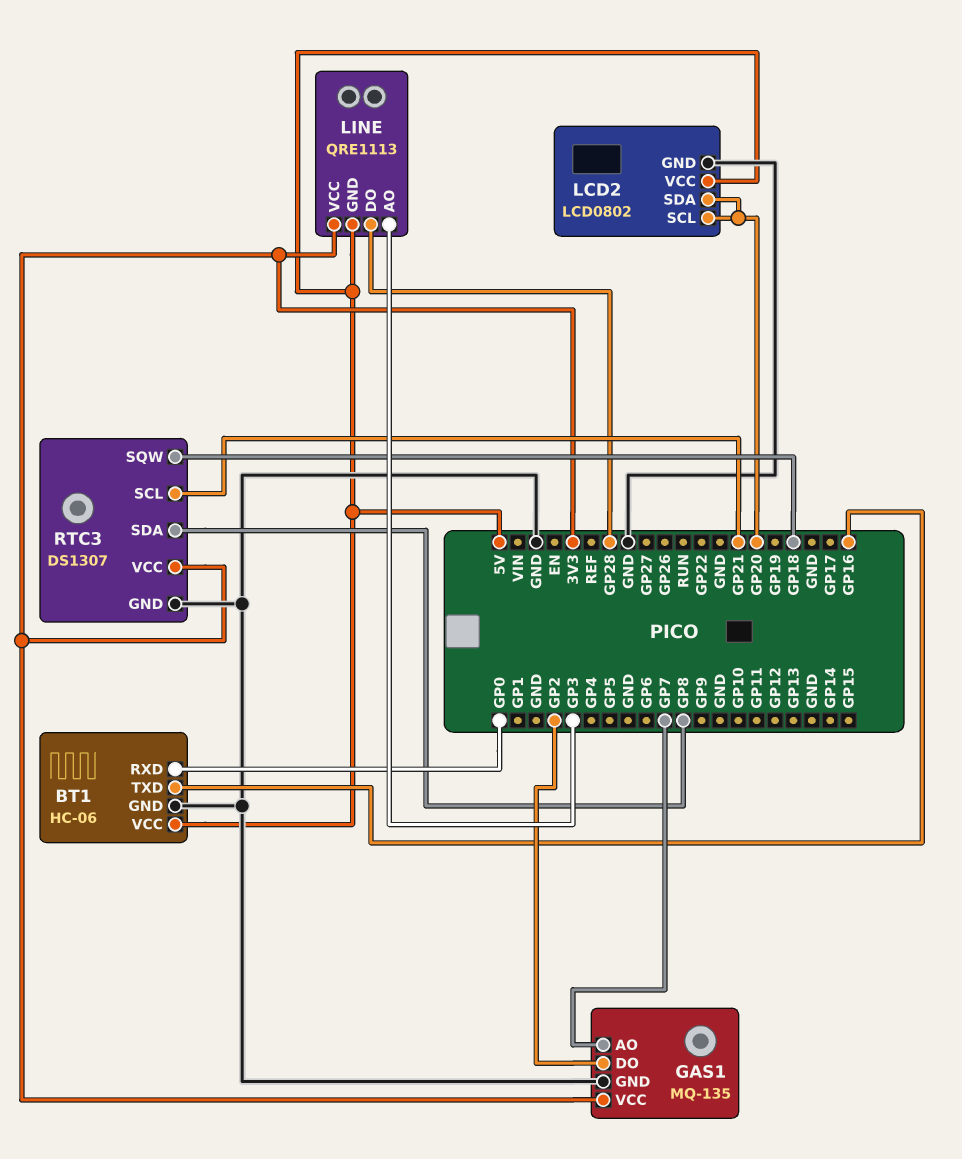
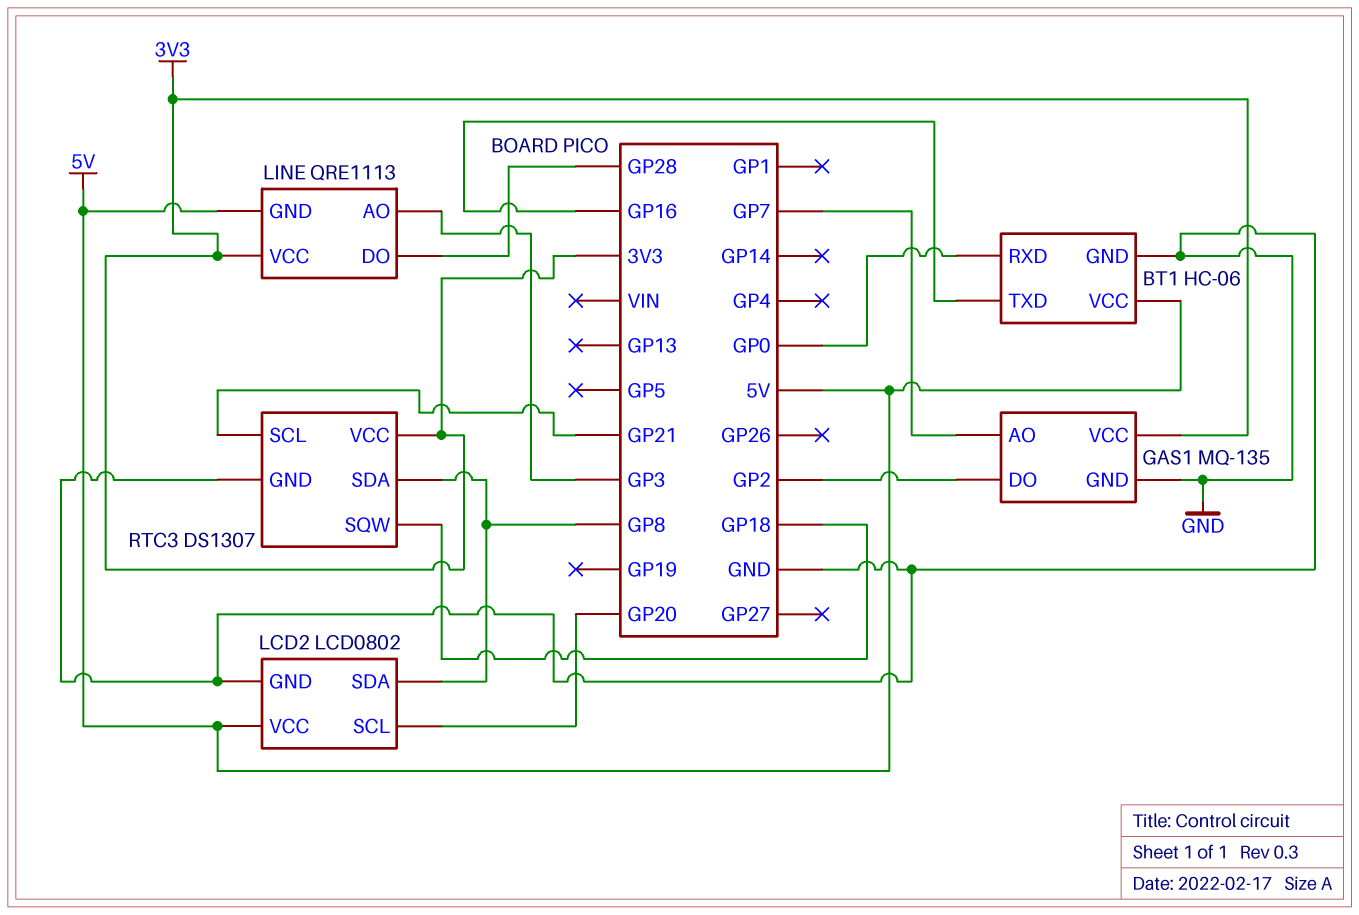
LCD2 pin SDA: GP20 -> GP8

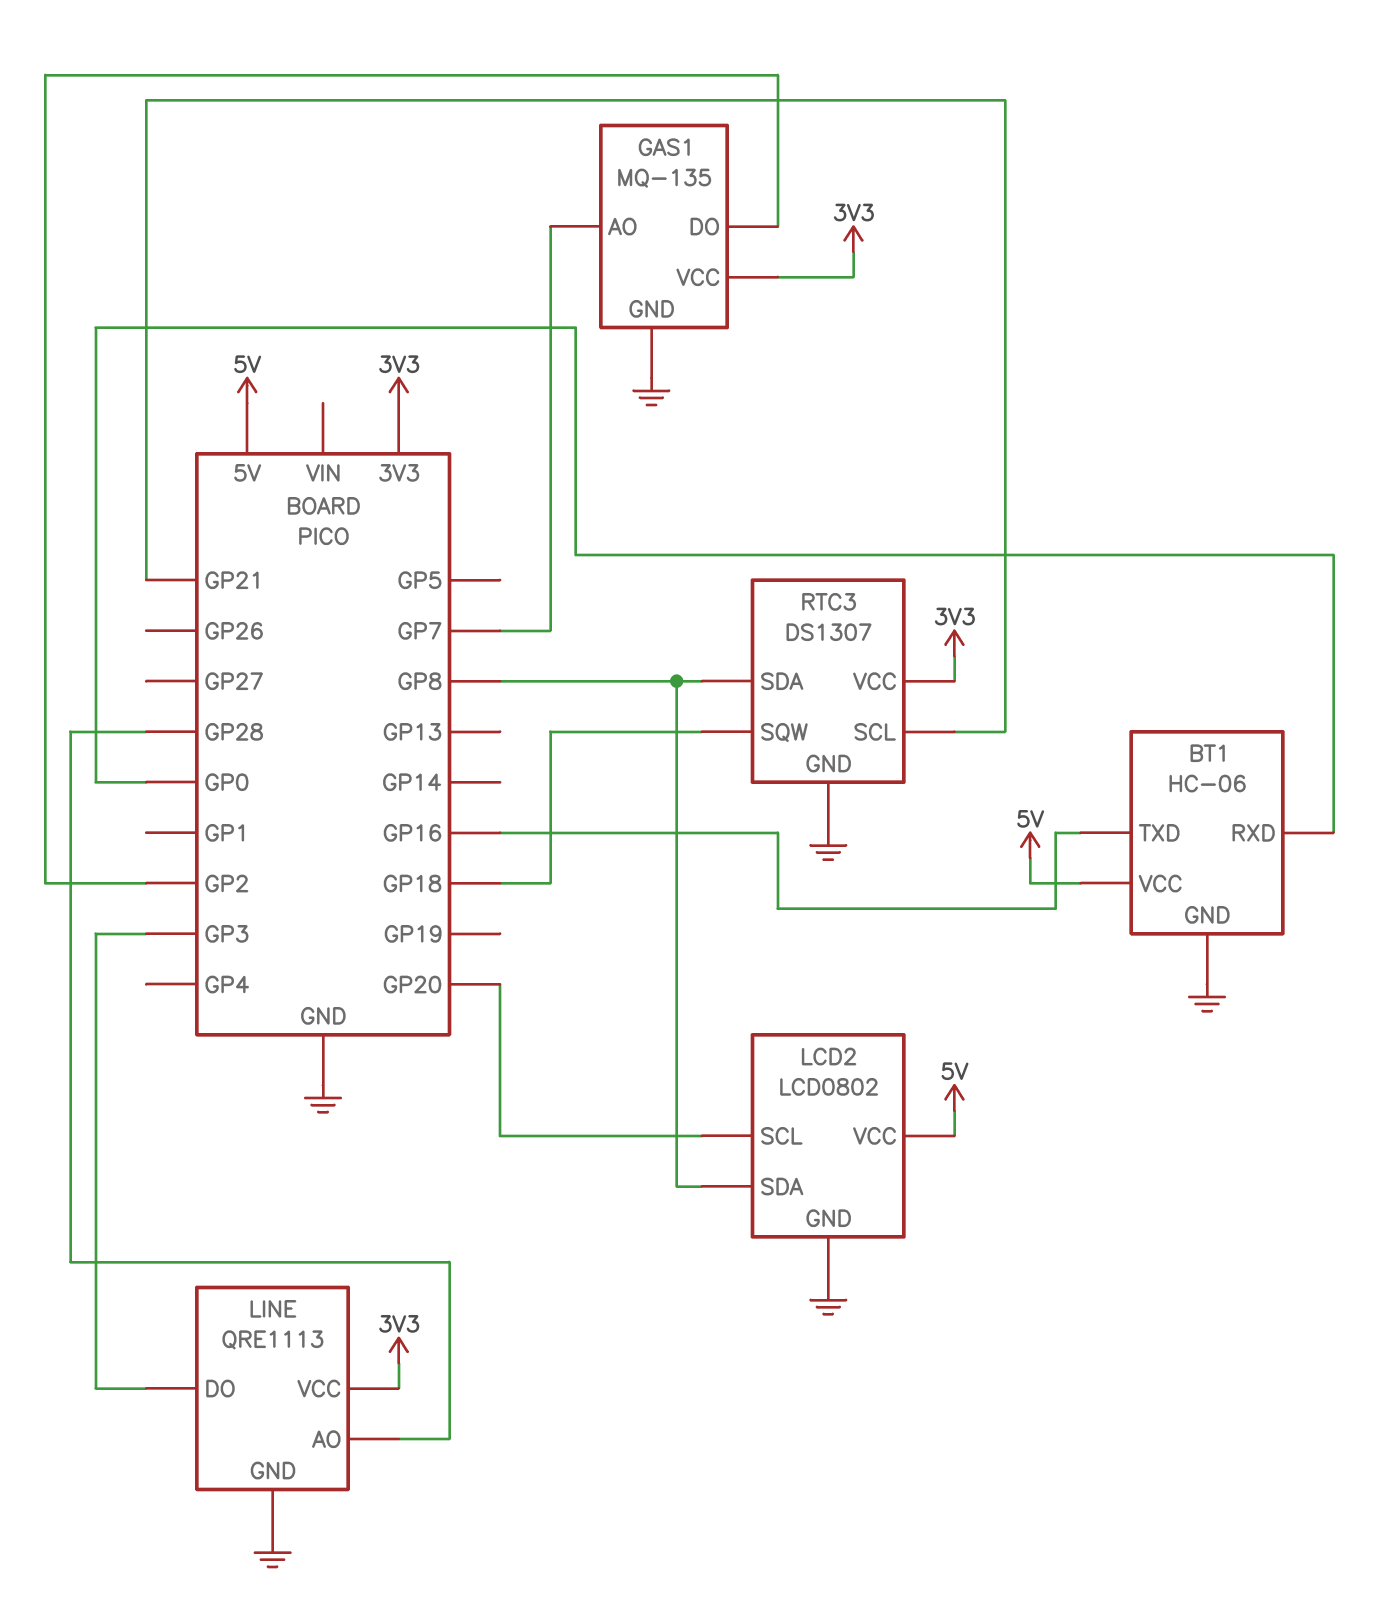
LINE pin AO: GP3 -> GP28
LINE pin DO: GP28 -> GP3
LINE pin GND: 5V -> GND

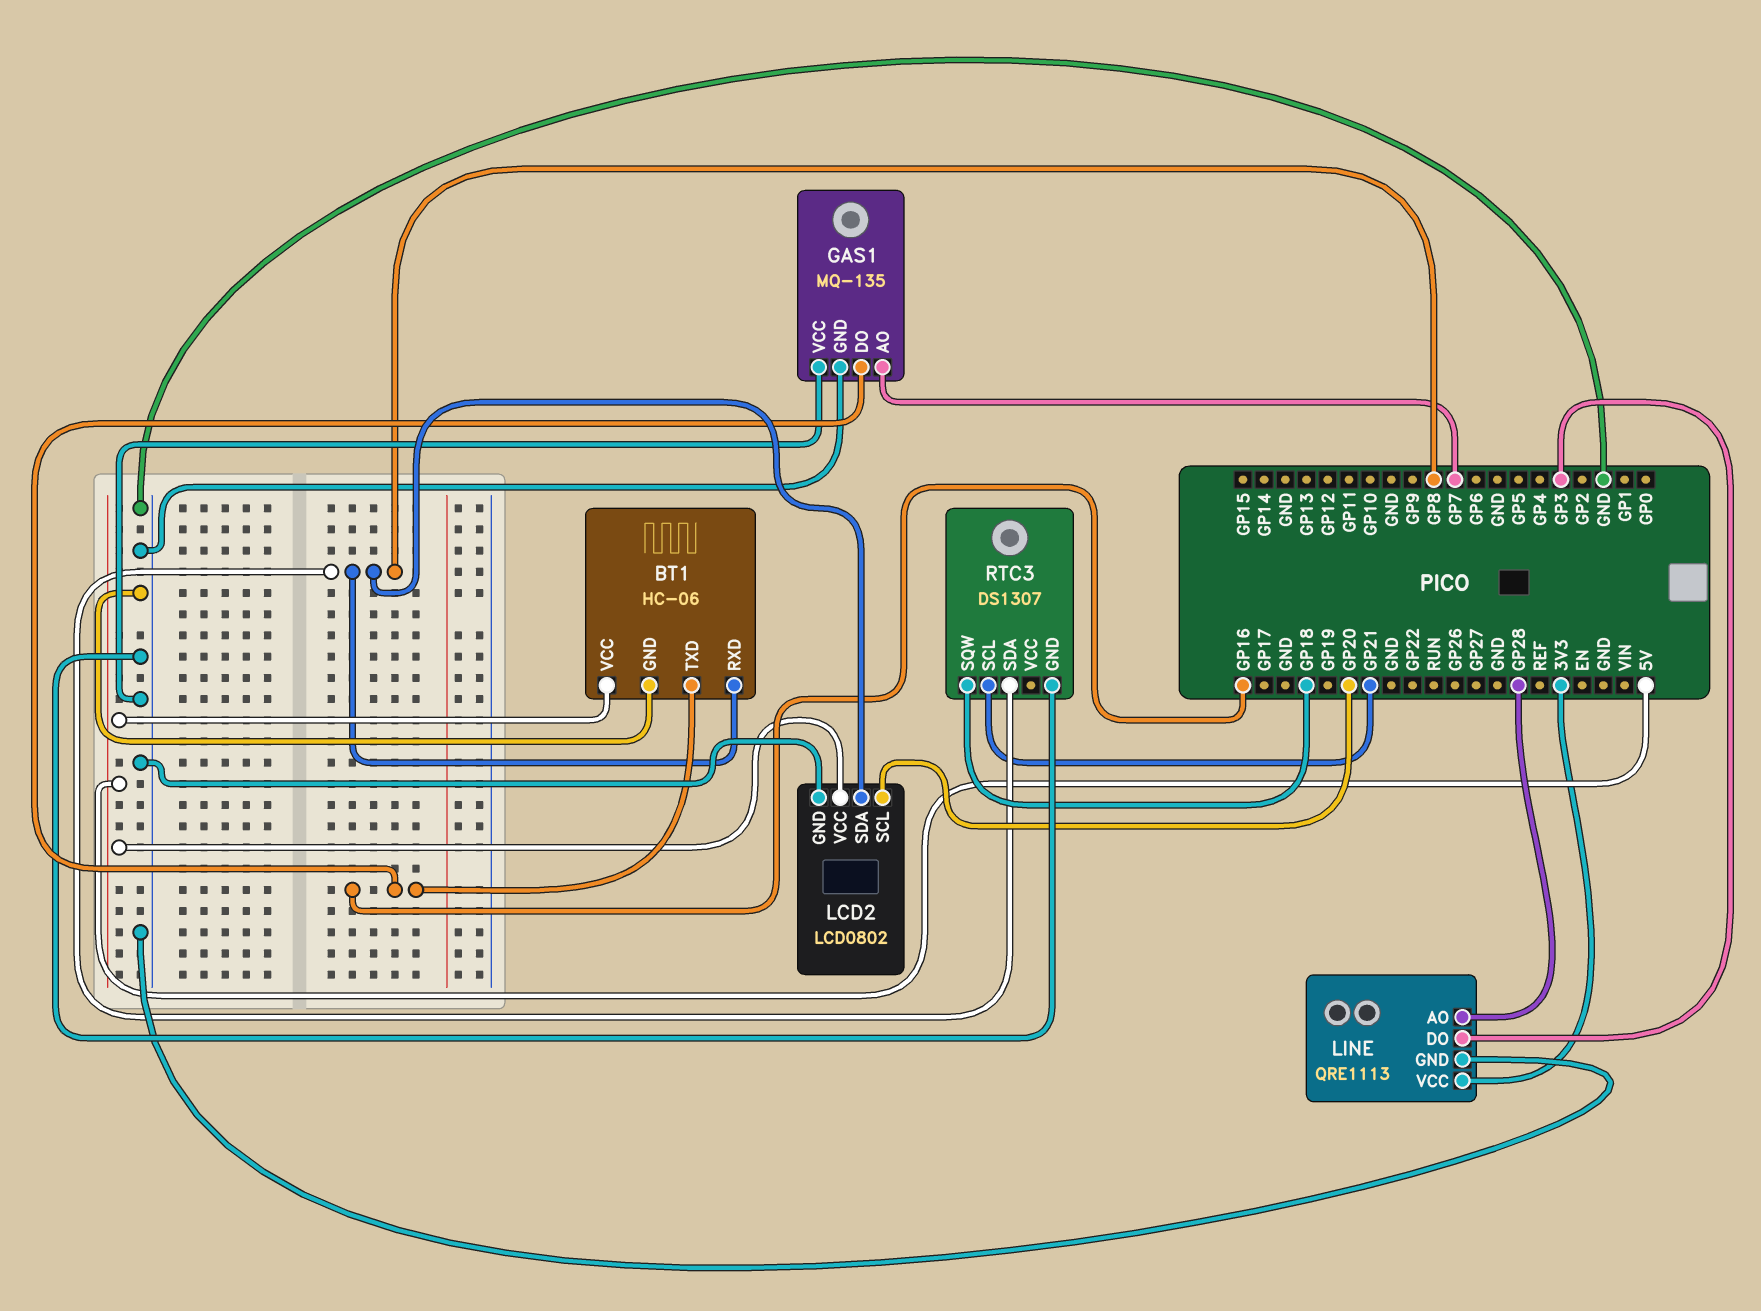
BT1 pin RXD: GP0 -> GP8
GAS1 pin DO: GP2 -> GP16
GAS1 pin VCC: 3V3 -> GND
RTC3 pin VCC: 3V3 -> none

